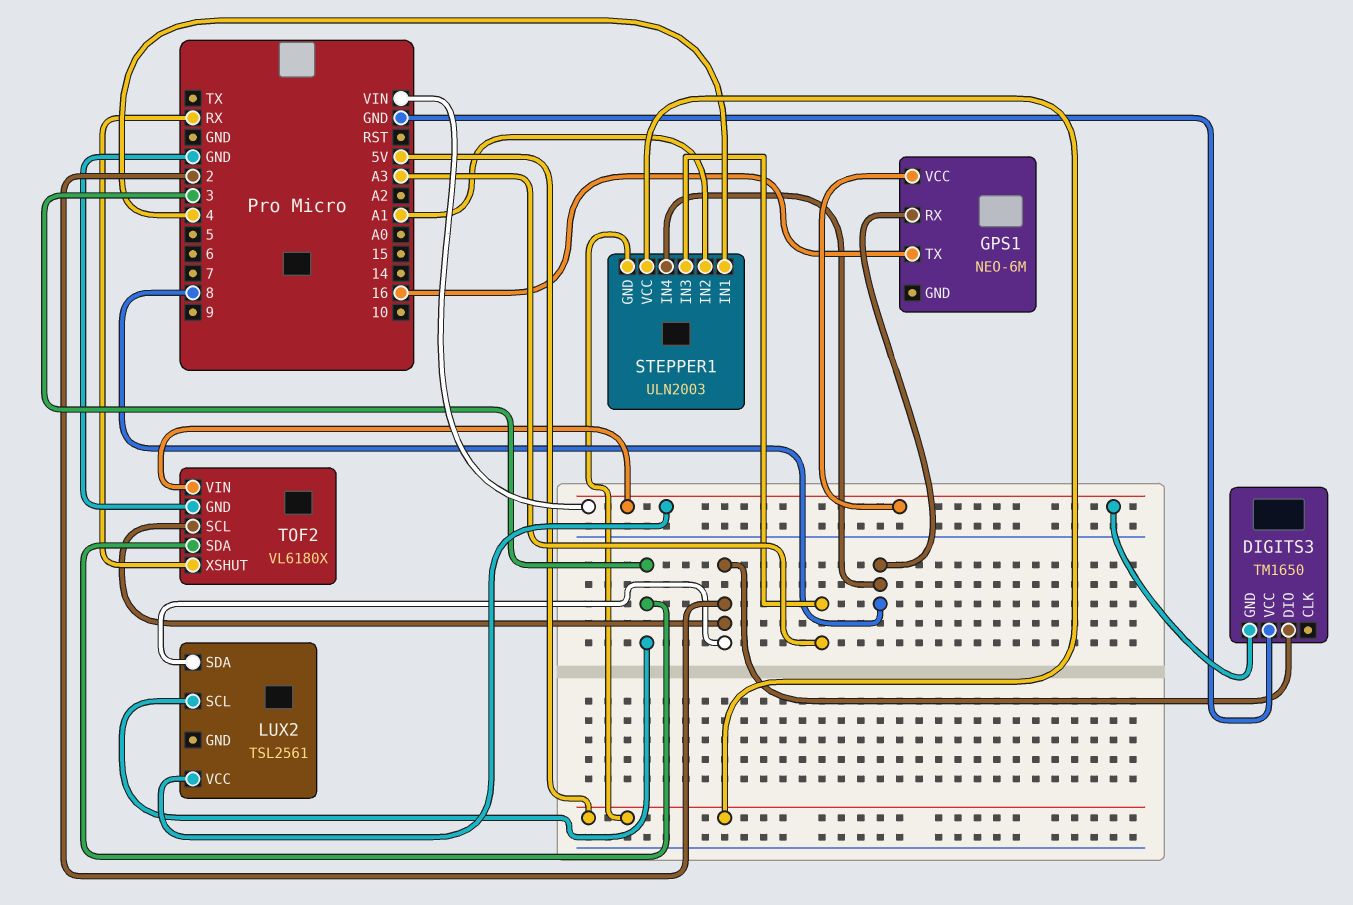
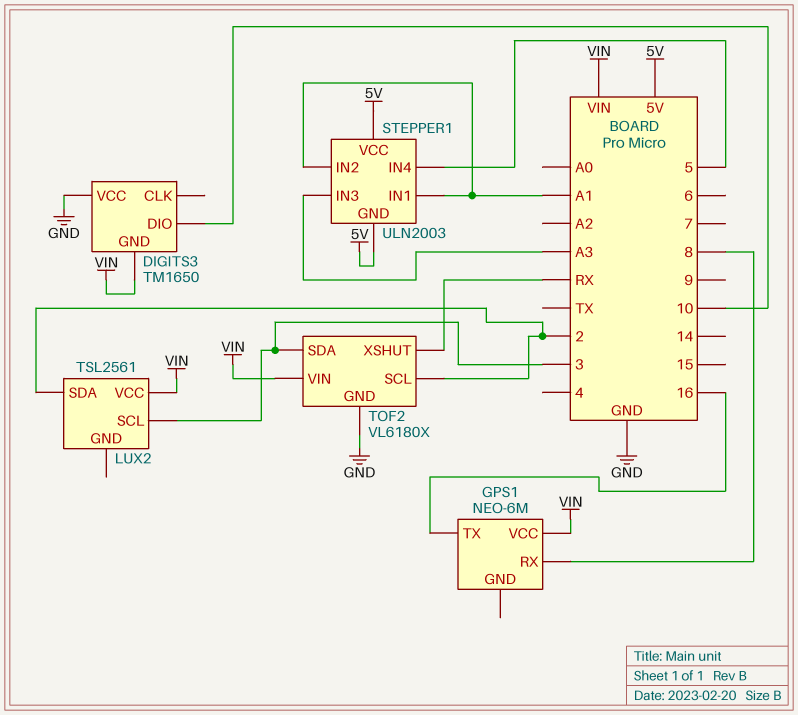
DIGITS3 pin DIO: 2 -> 10
STEPPER1 pin IN1: 4 -> A1
STEPPER1 pin IN4: 8 -> 5

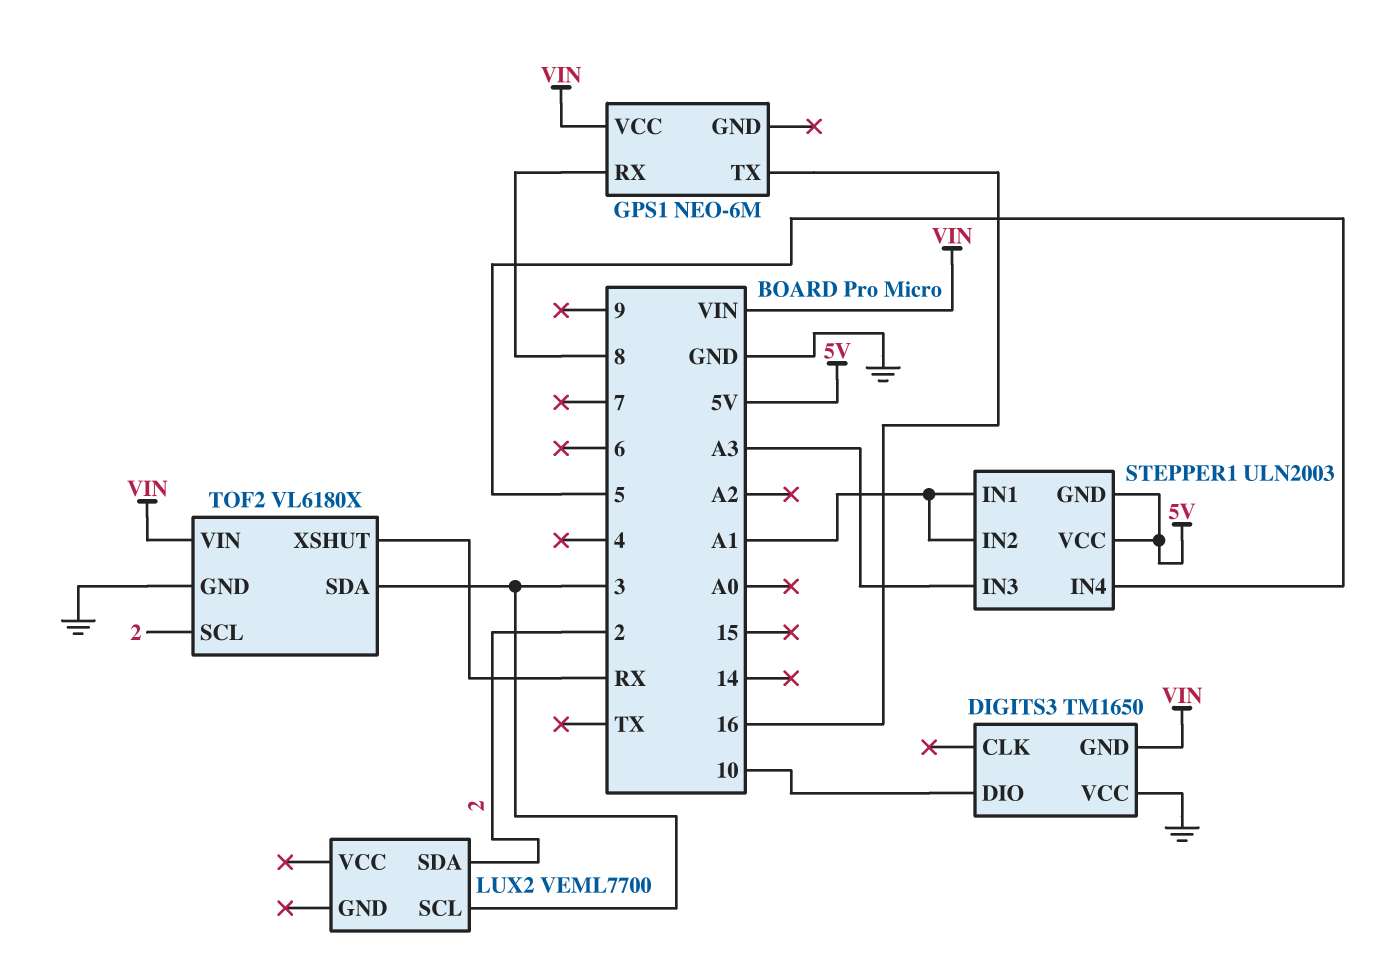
LUX2: TSL2561 -> VEML7700
LUX2 pin VCC: VIN -> none

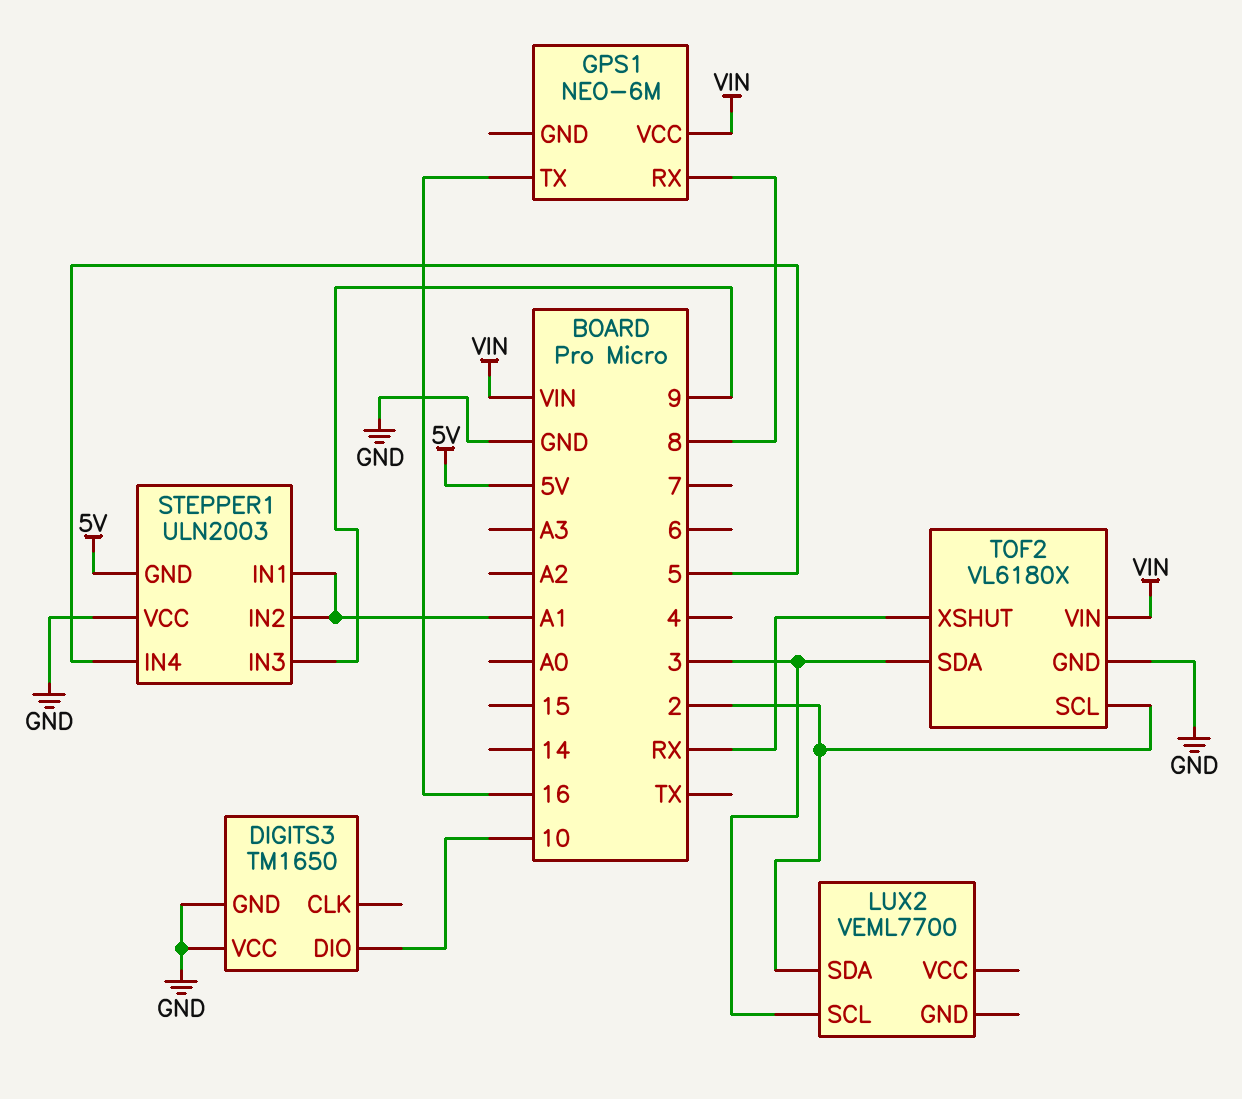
DIGITS3 pin GND: VIN -> GND
STEPPER1 pin IN3: A3 -> 9
STEPPER1 pin VCC: 5V -> GND

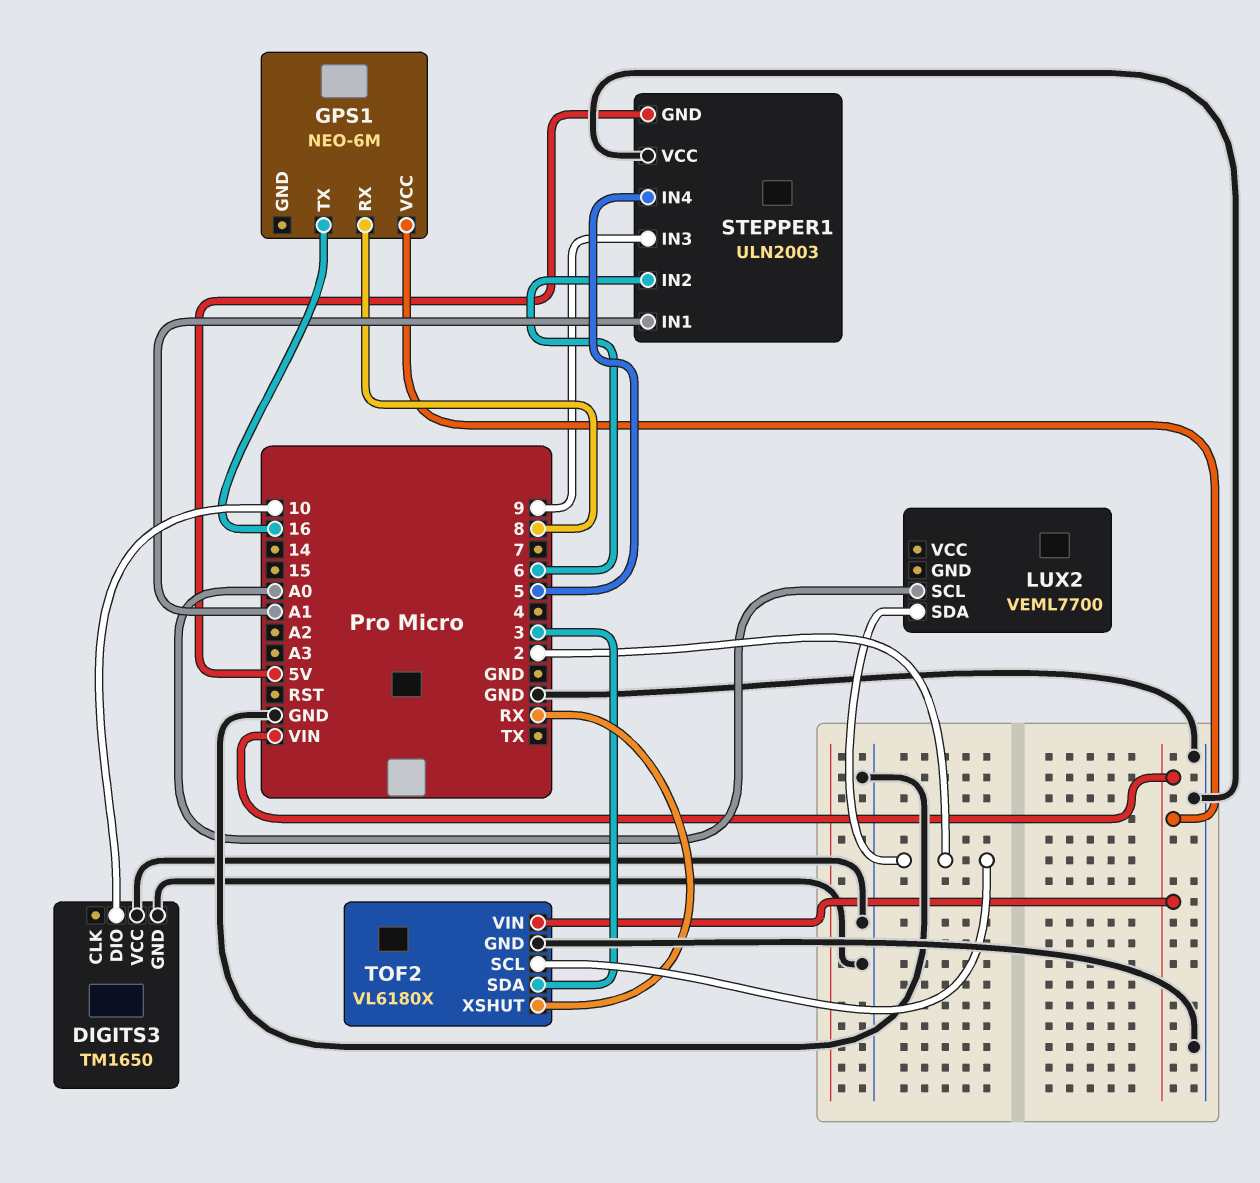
LUX2 pin SCL: 3 -> A0
STEPPER1 pin IN2: A1 -> 6

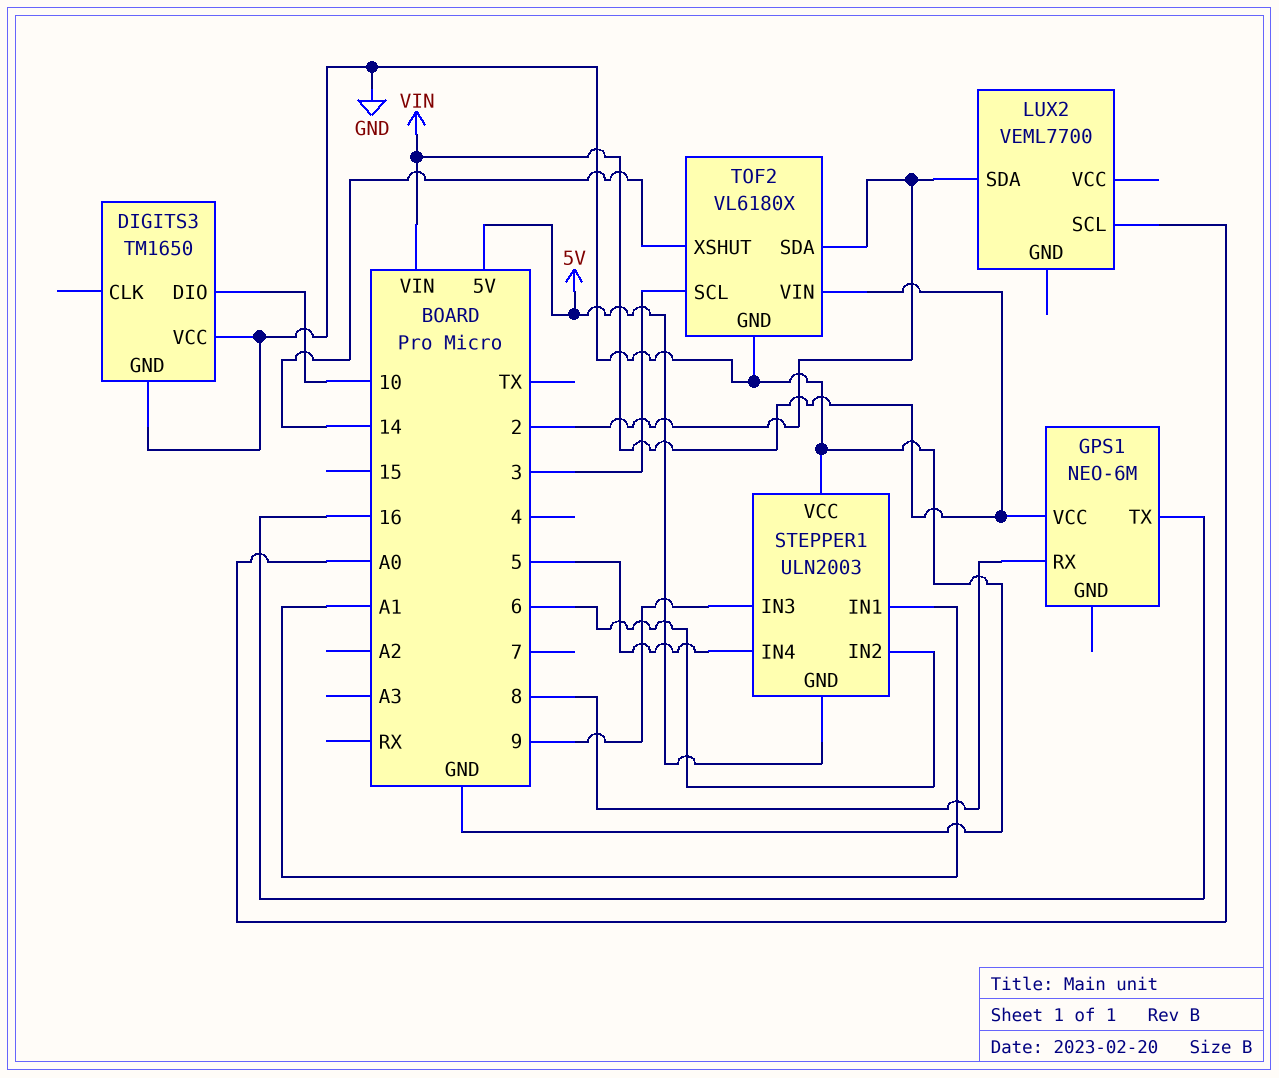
TOF2 pin SCL: 2 -> 3
TOF2 pin SDA: 3 -> 2
TOF2 pin XSHUT: RX -> 14

